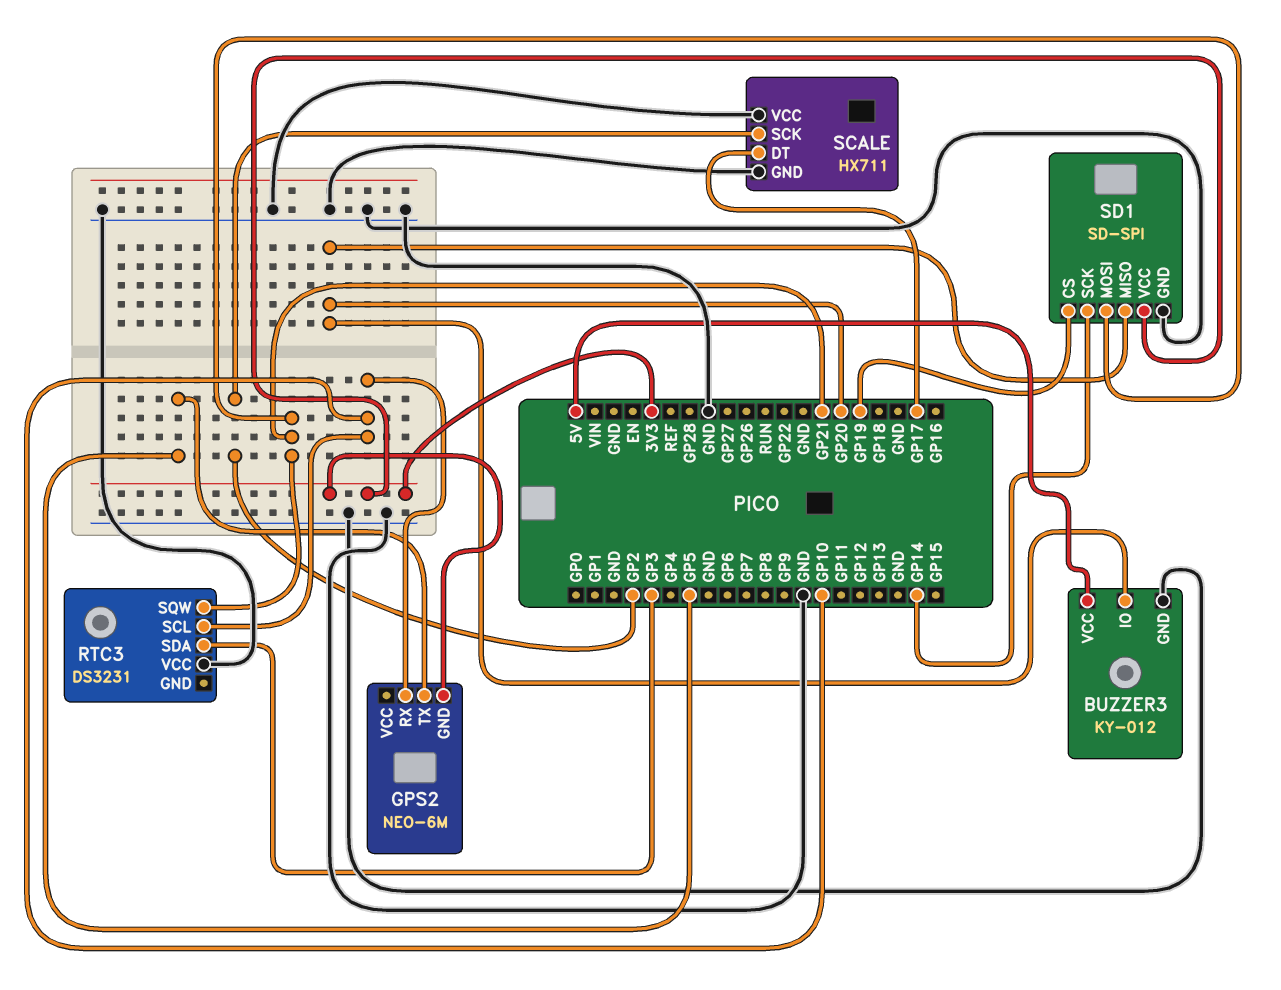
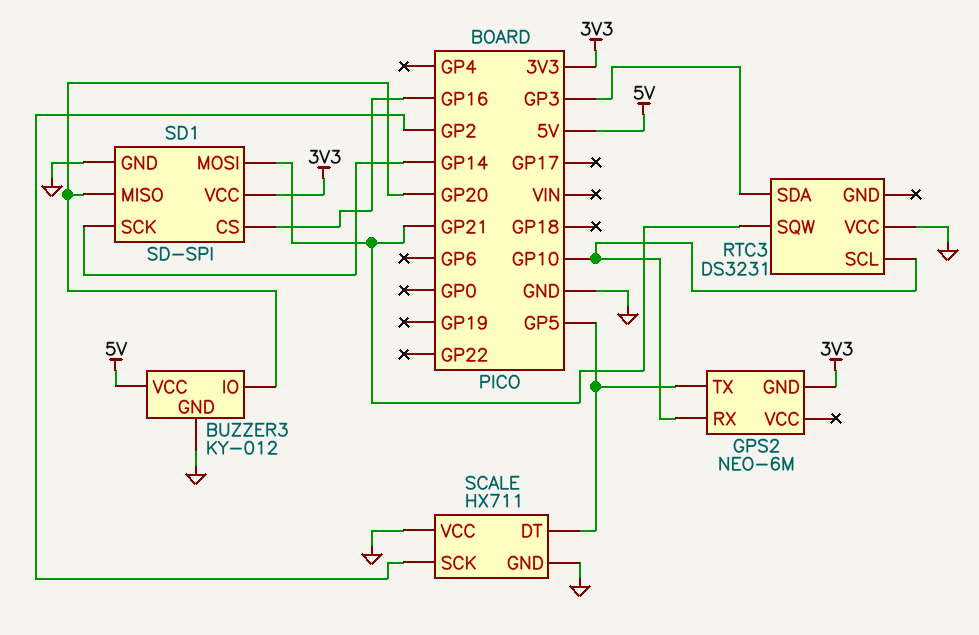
SCALE pin DT: GP17 -> GP5
SD1 pin CS: GP19 -> GP16

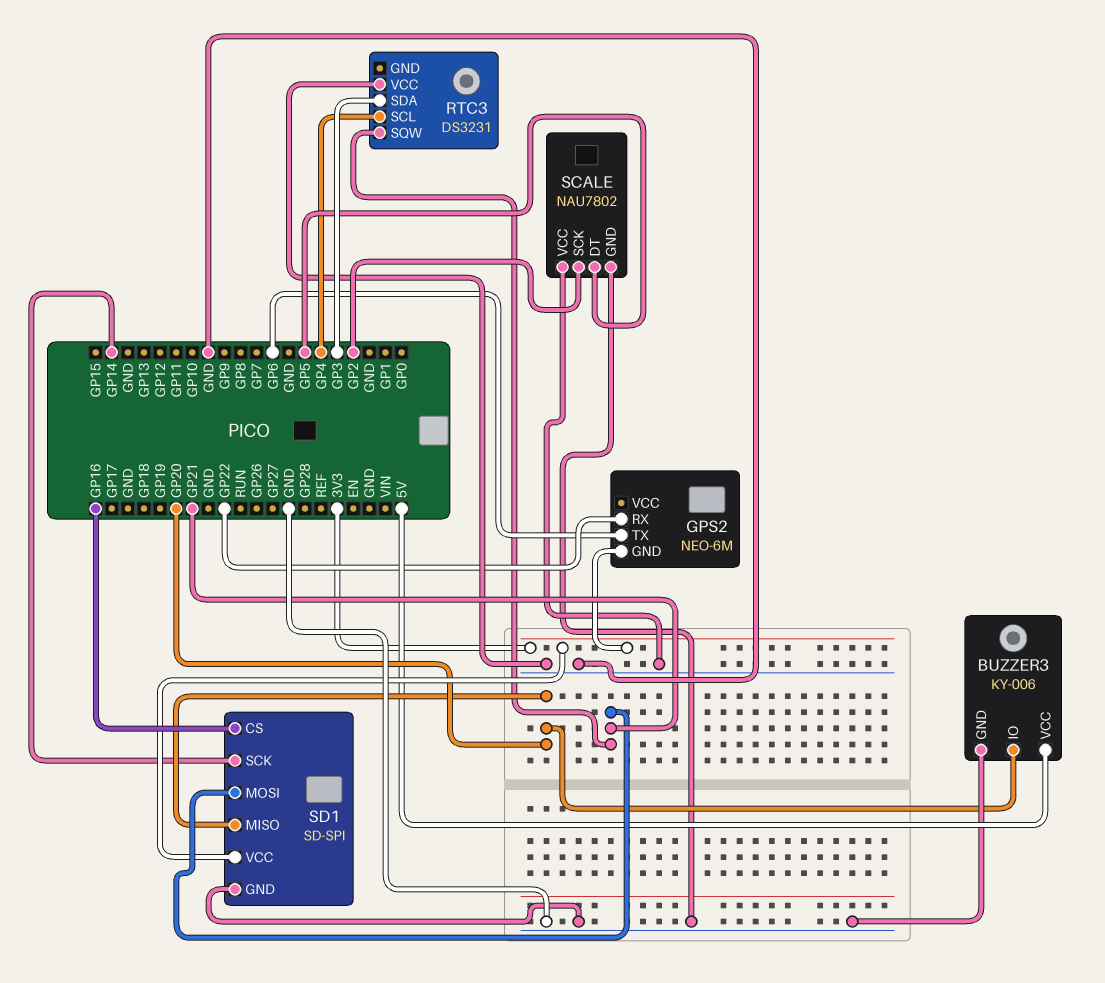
BUZZER3: KY-012 -> KY-006
GPS2 pin RX: GP10 -> GP22
GPS2 pin TX: GP5 -> GP6
RTC3 pin SCL: GP10 -> GP4
SCALE: HX711 -> NAU7802

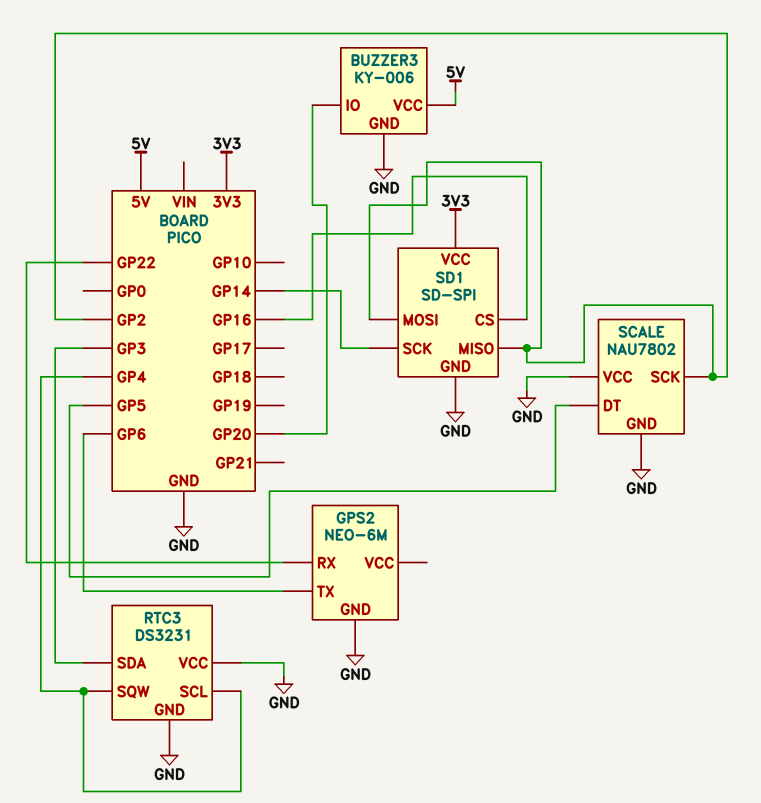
GPS2 pin GND: 3V3 -> GND
RTC3 pin GND: none -> GND
RTC3 pin SQW: GP21 -> GP4
SD1 pin MISO: GP20 -> GP2
SD1 pin MOSI: GP21 -> GP2

